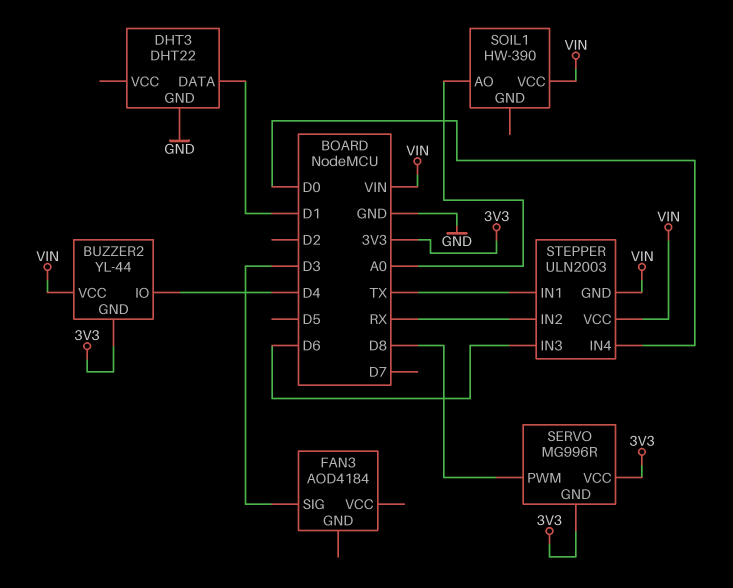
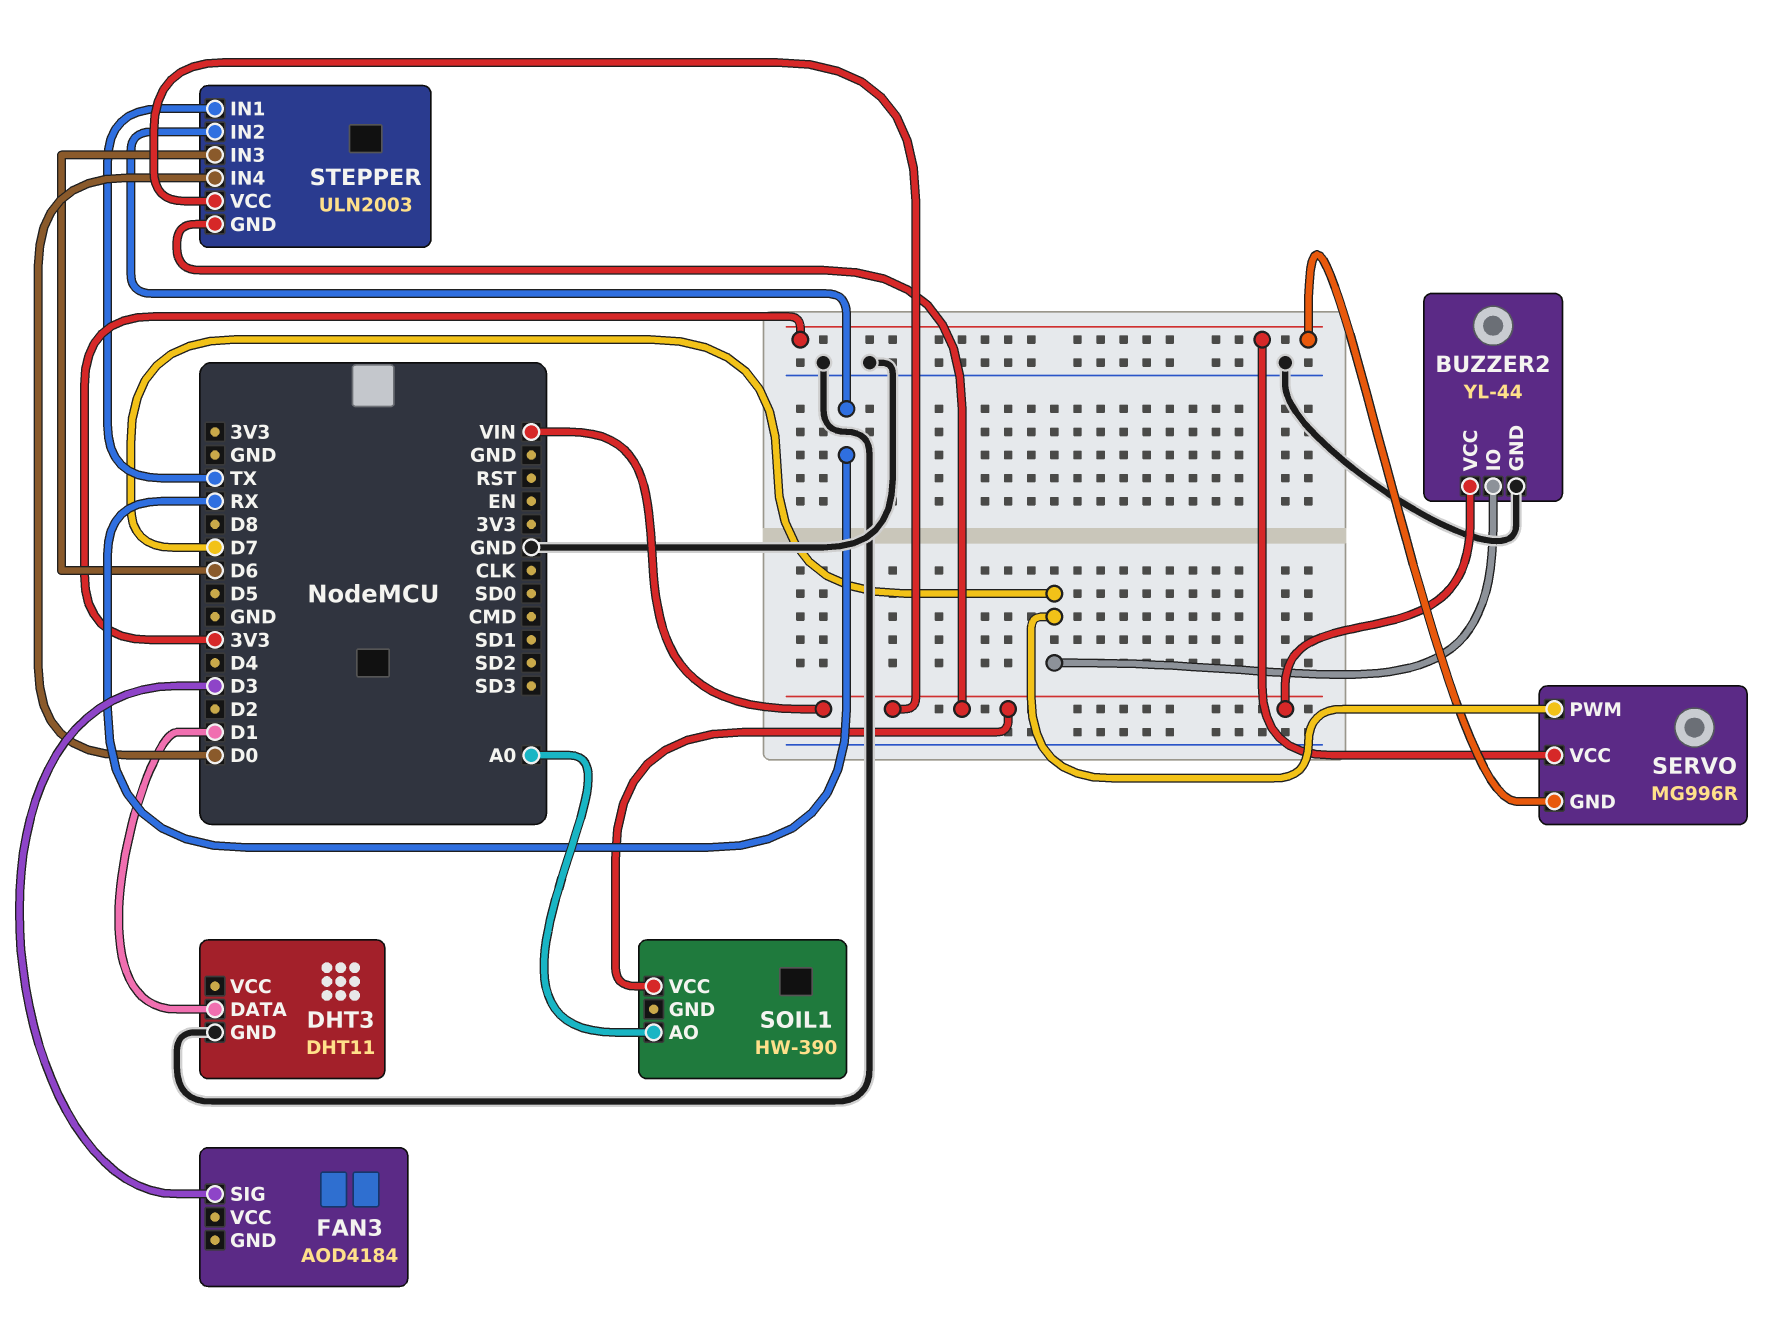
BUZZER2 pin GND: 3V3 -> GND
BUZZER2 pin IO: D4 -> D7
DHT3: DHT22 -> DHT11
SERVO pin PWM: D8 -> D7

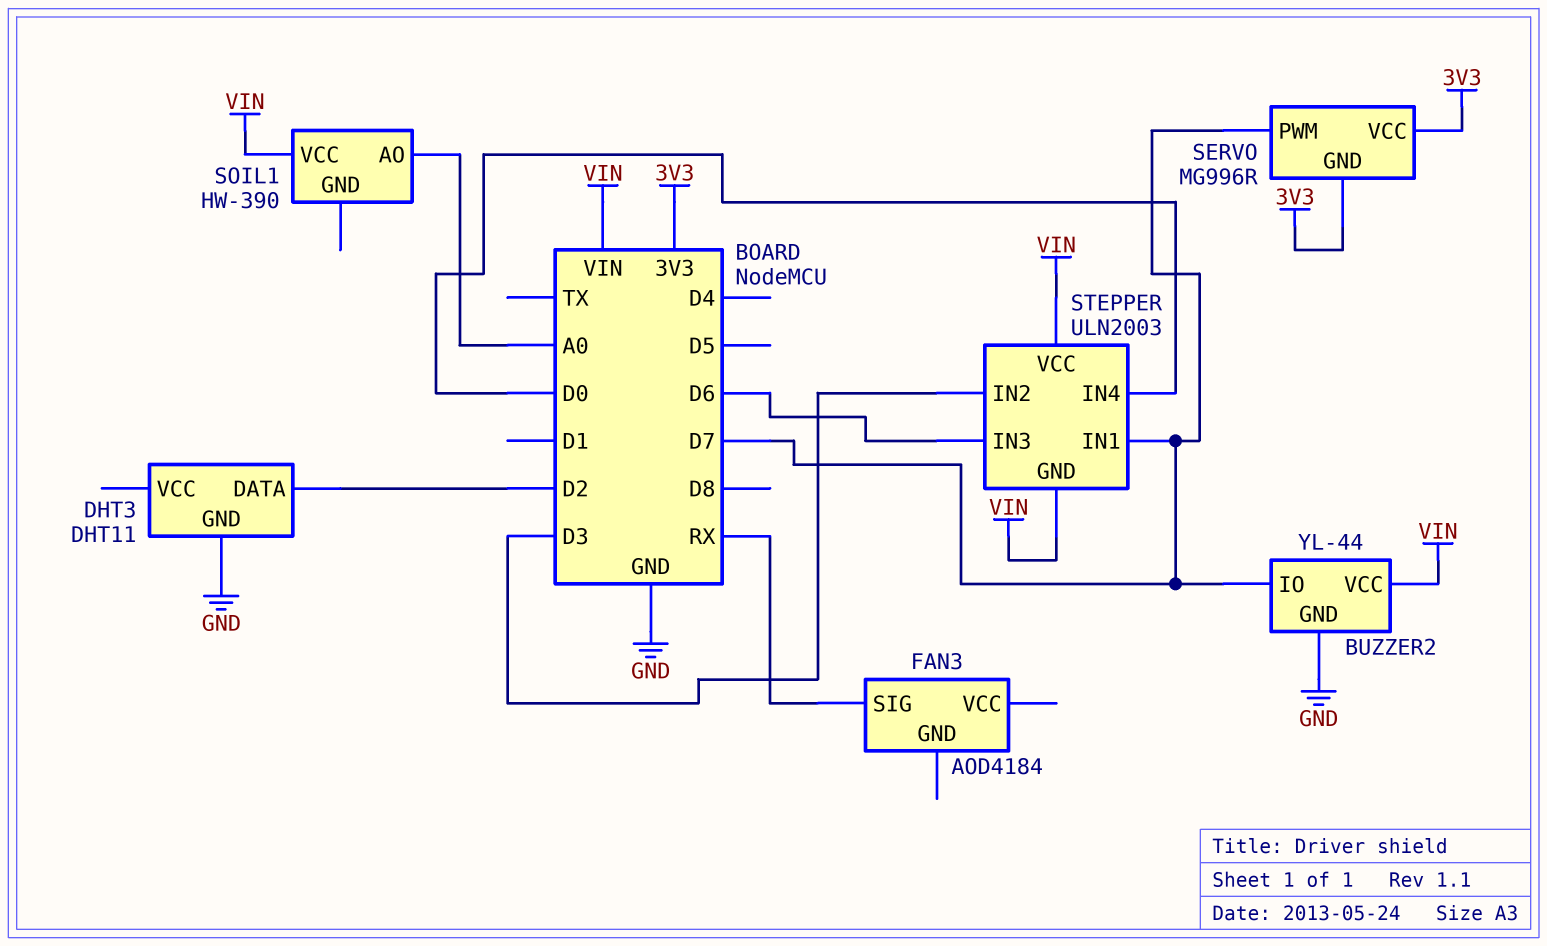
DHT3 pin DATA: D1 -> D2
FAN3 pin SIG: D3 -> RX
STEPPER pin IN1: TX -> D7
STEPPER pin IN2: RX -> D3

